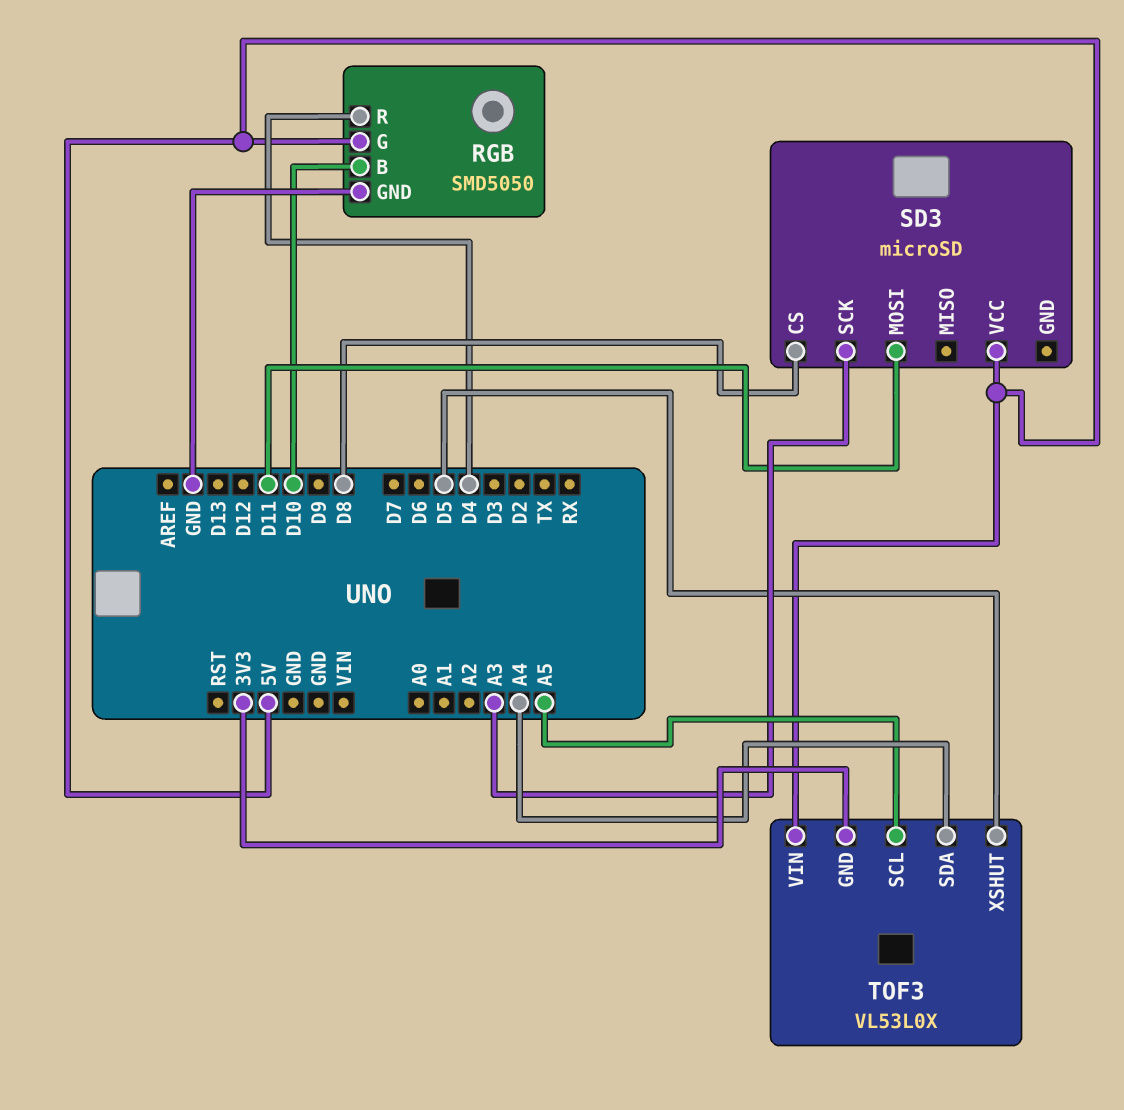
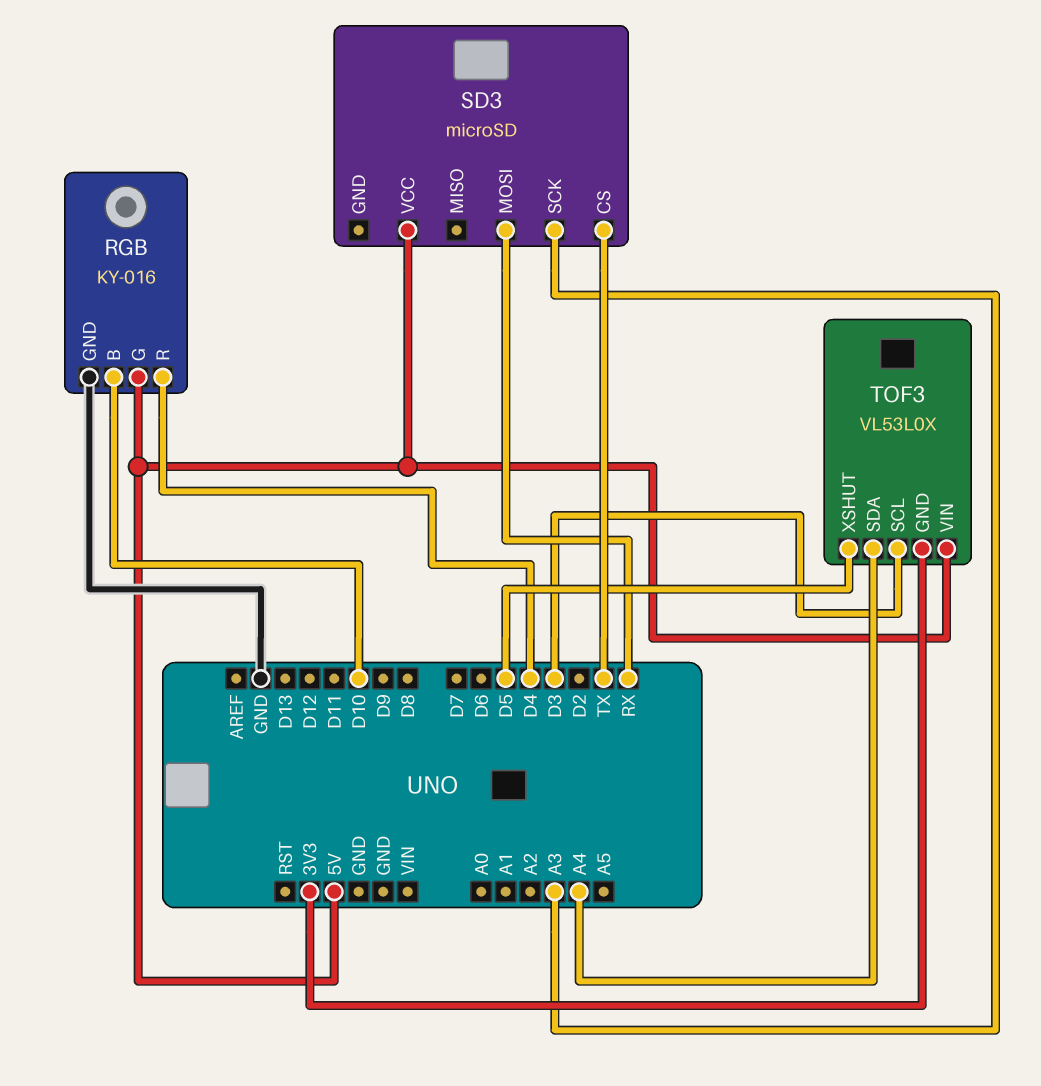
RGB: SMD5050 -> KY-016
SD3 pin CS: D8 -> TX
SD3 pin MOSI: D11 -> RX
TOF3 pin SCL: A5 -> D3

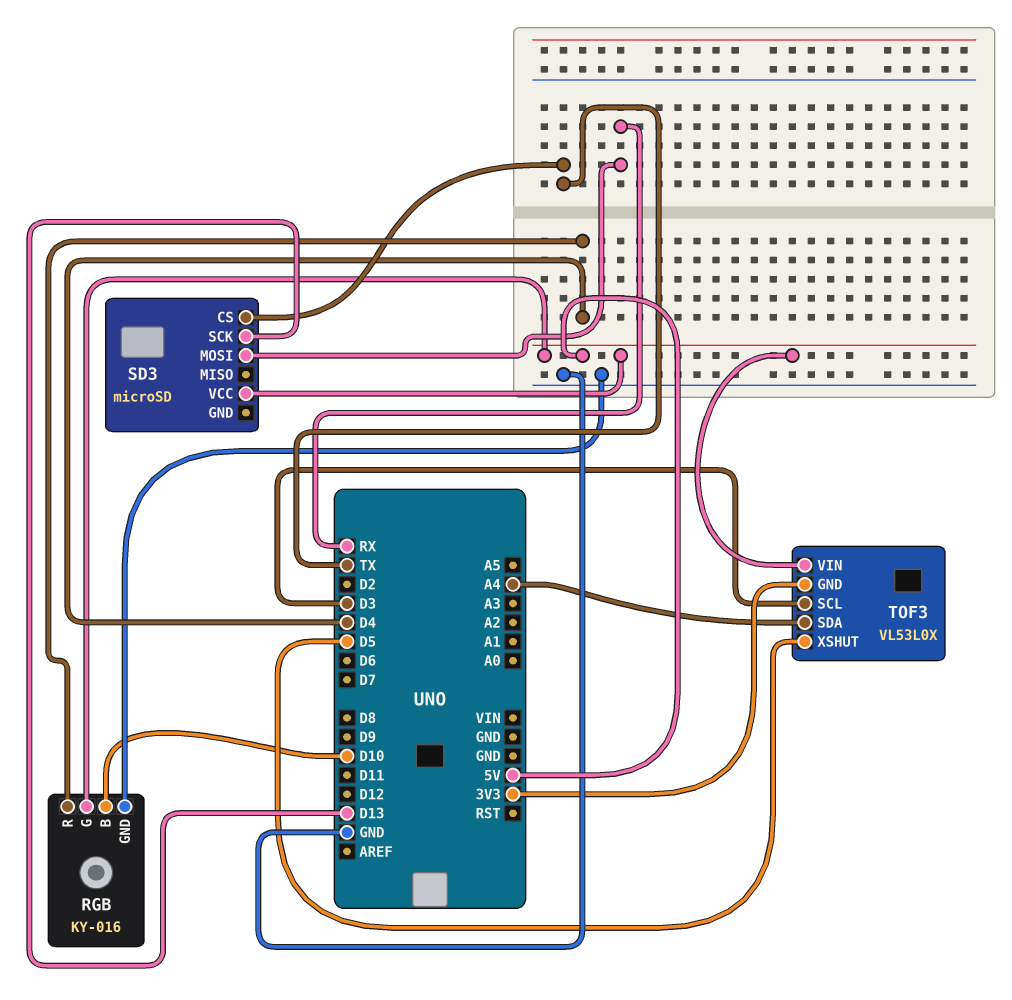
SD3 pin SCK: A3 -> D13

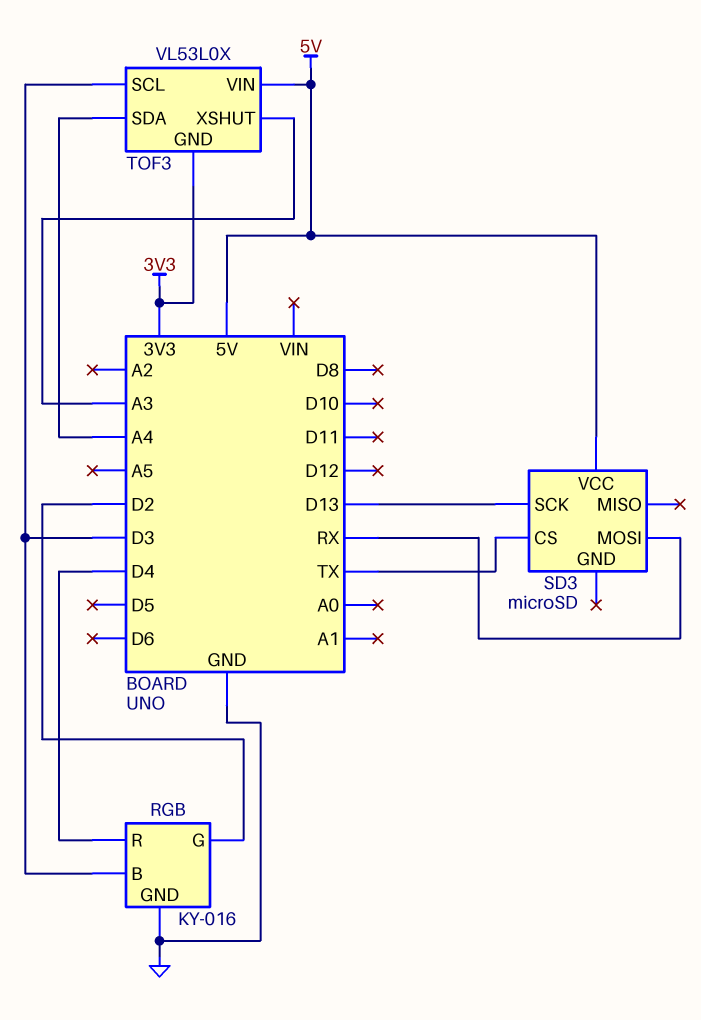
RGB pin B: D10 -> D3
RGB pin G: 5V -> D2
TOF3 pin XSHUT: D5 -> A3

